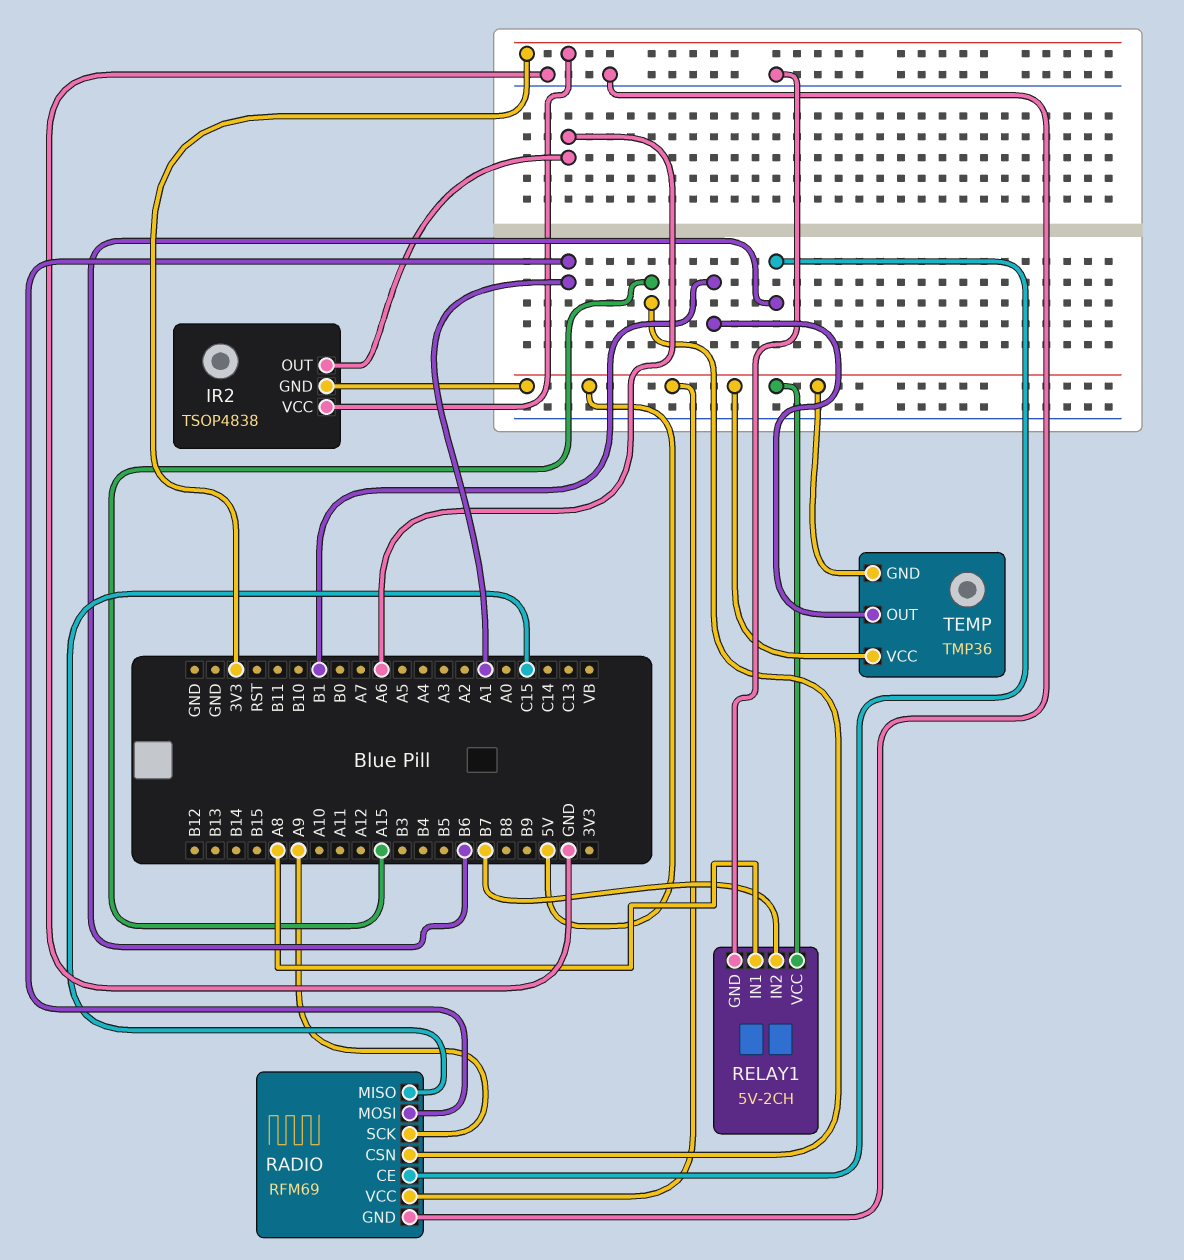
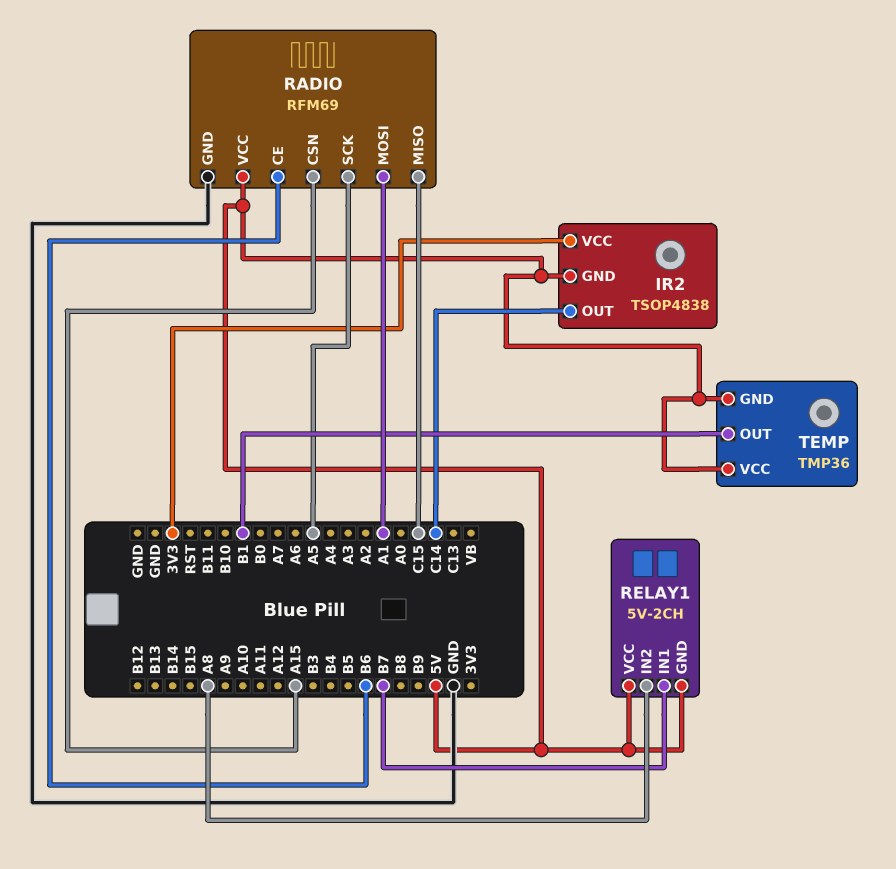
IR2 pin OUT: A6 -> C14
RADIO pin SCK: A9 -> A5
RELAY1 pin GND: GND -> 5V
RELAY1 pin IN1: A8 -> B7
RELAY1 pin IN2: B7 -> A8

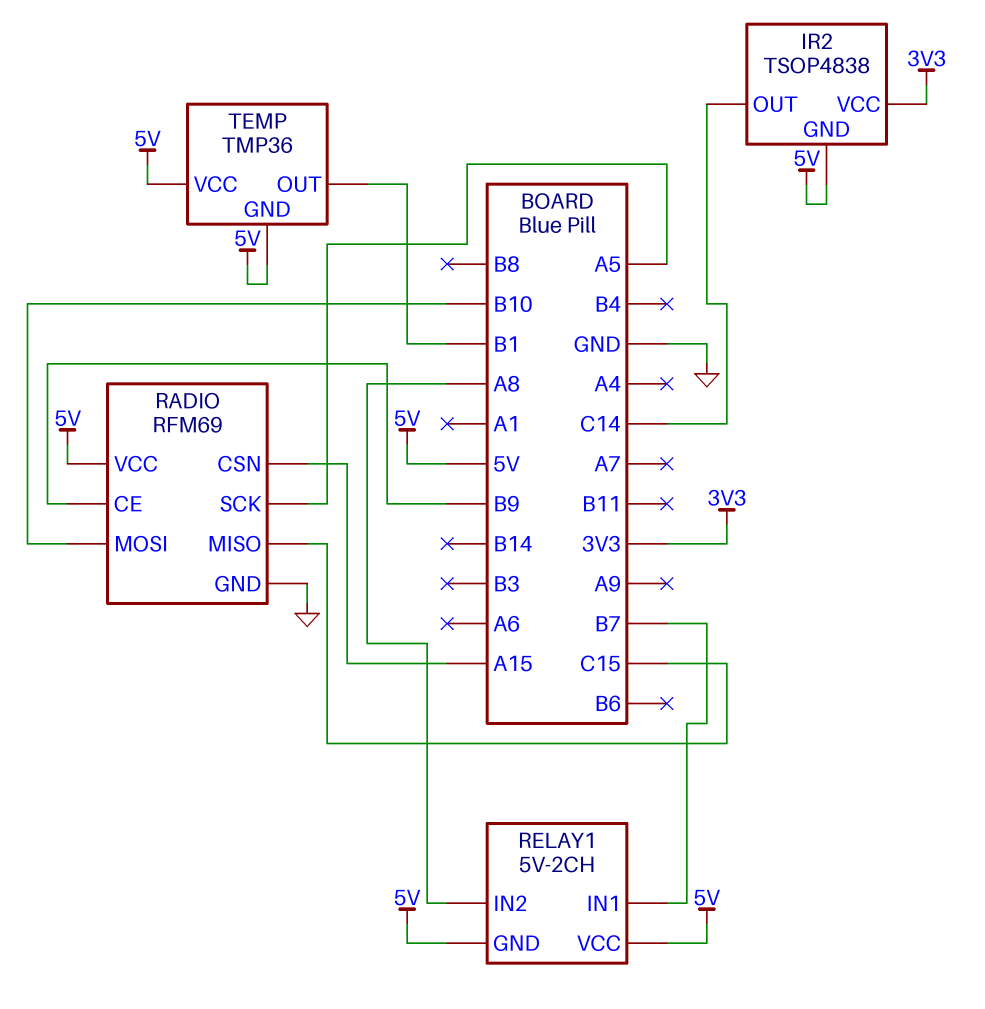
RADIO pin CE: B6 -> B9
RADIO pin MOSI: A1 -> B10

